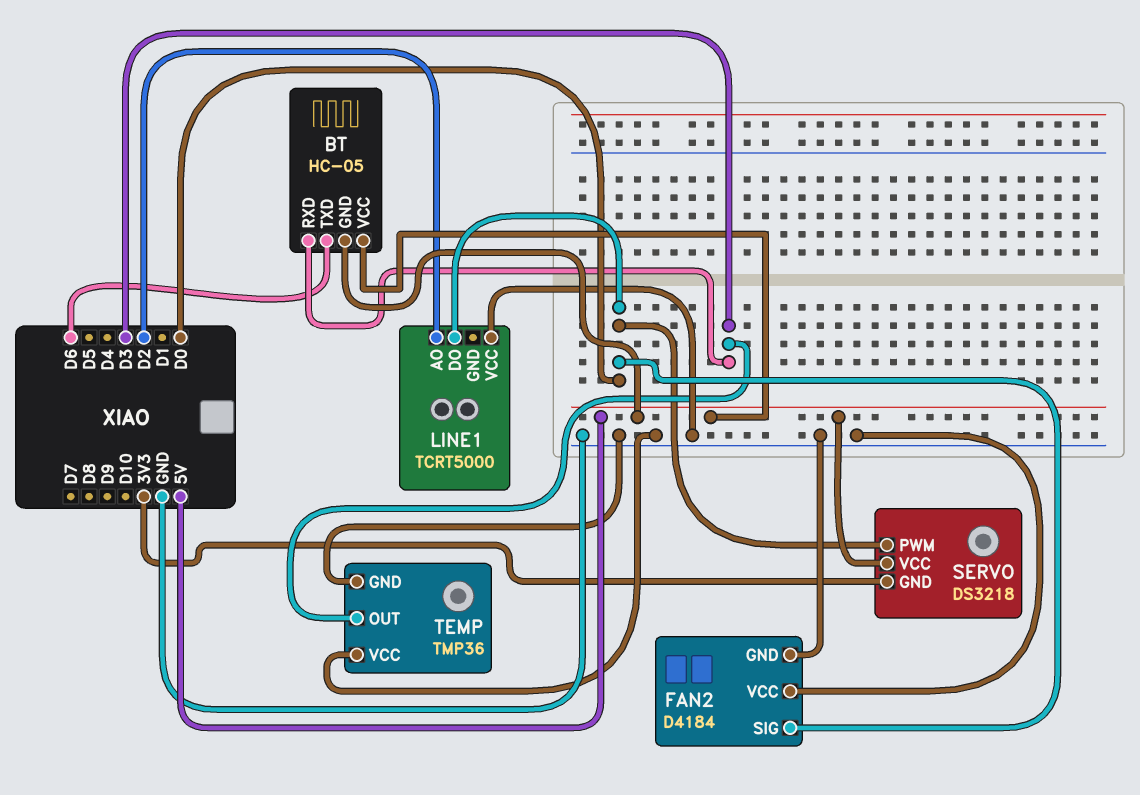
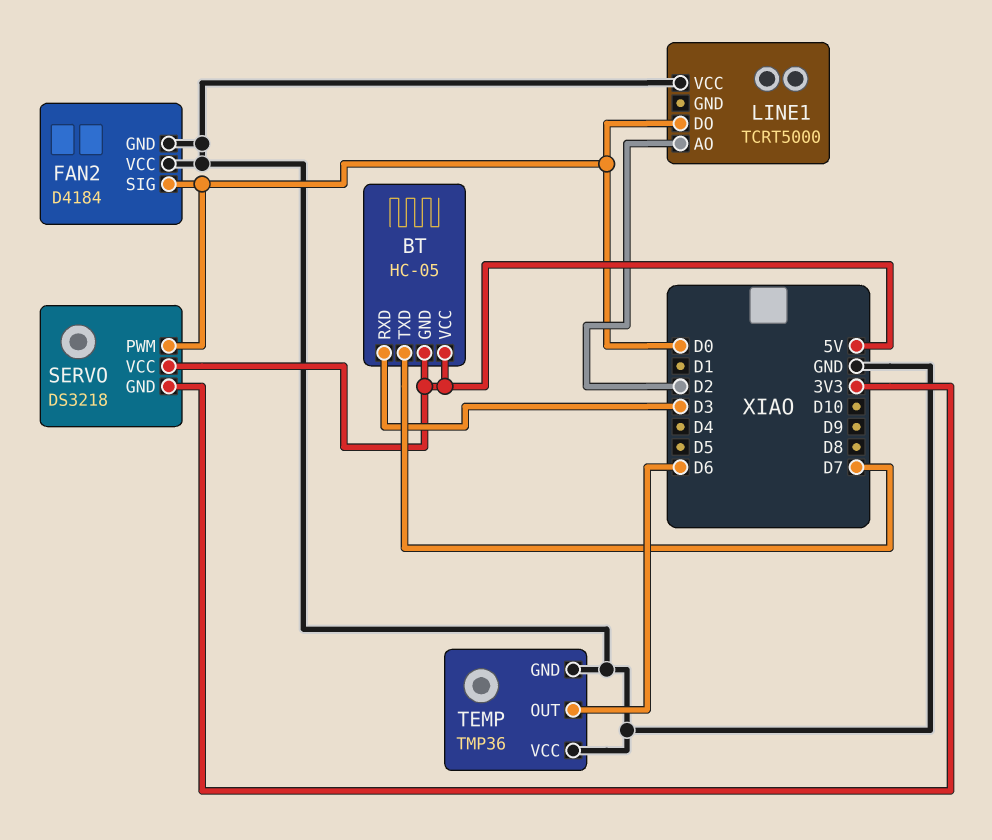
BT pin TXD: D6 -> D7
TEMP pin OUT: D3 -> D6

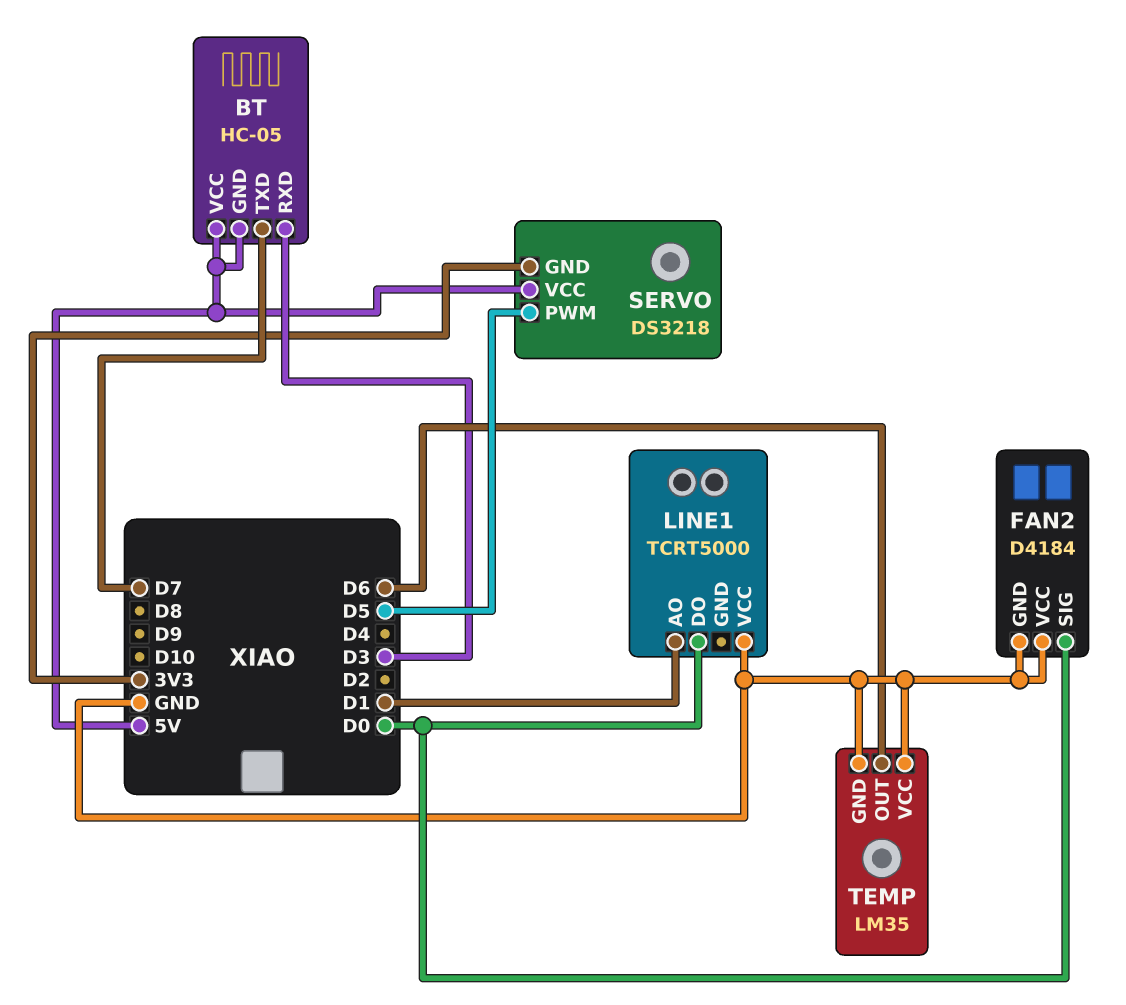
LINE1 pin AO: D2 -> D1
SERVO pin PWM: D0 -> D5
TEMP: TMP36 -> LM35

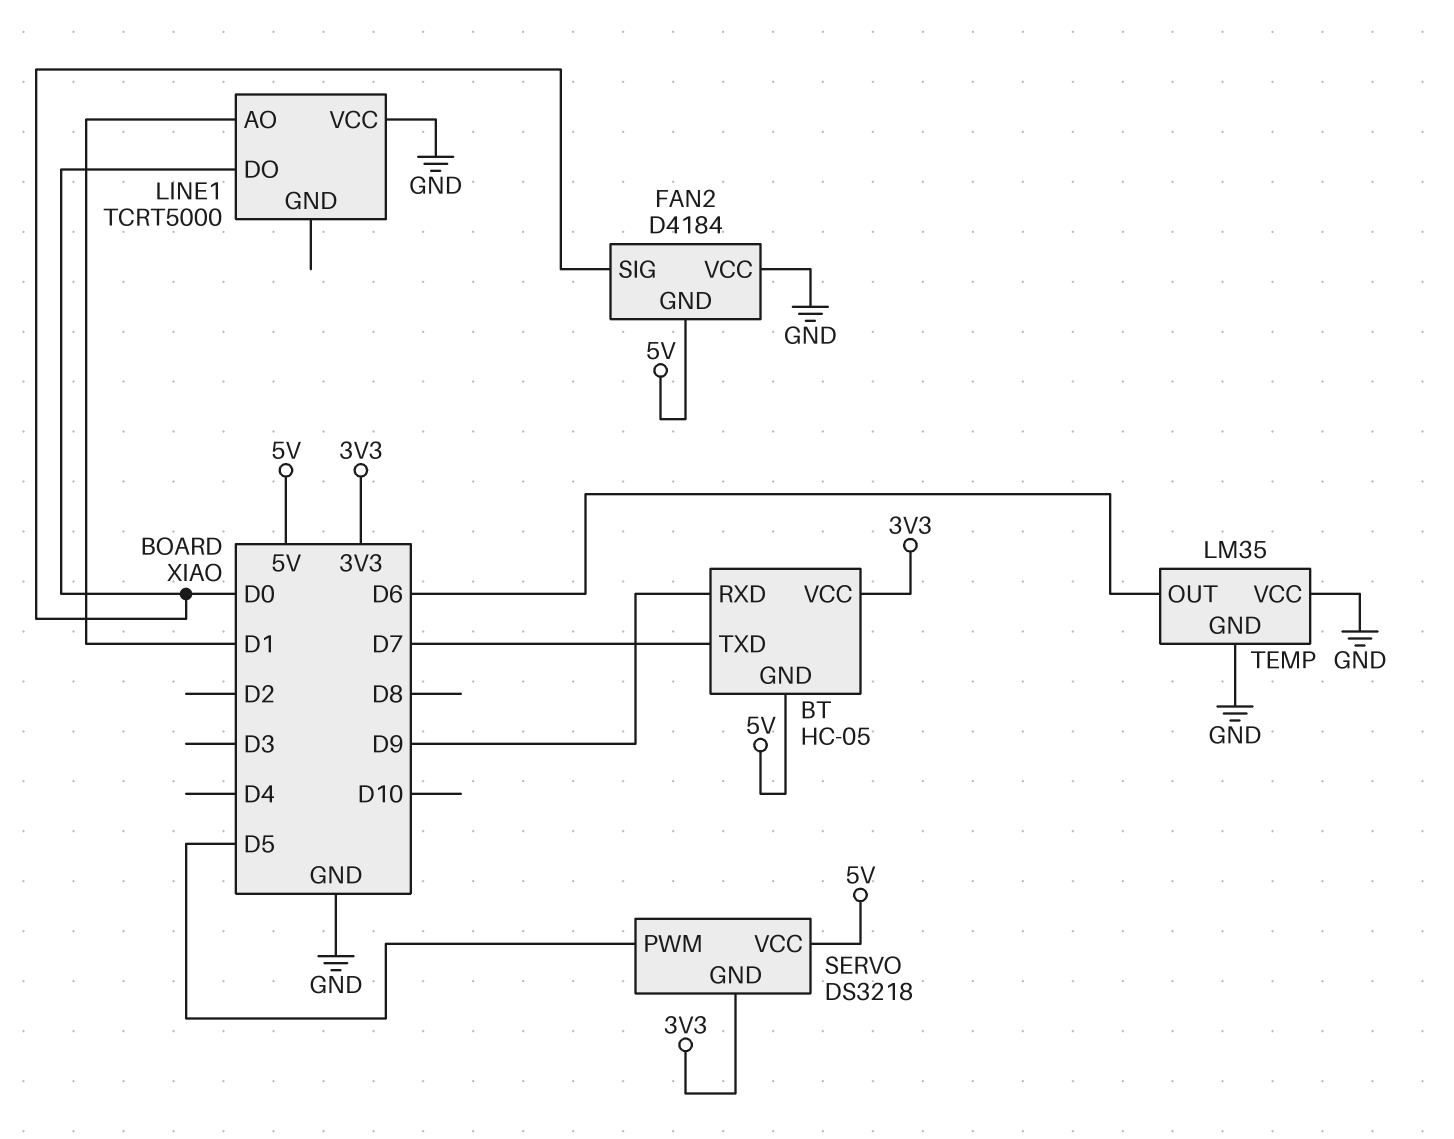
BT pin RXD: D3 -> D9
BT pin VCC: 5V -> 3V3
FAN2 pin GND: GND -> 5V

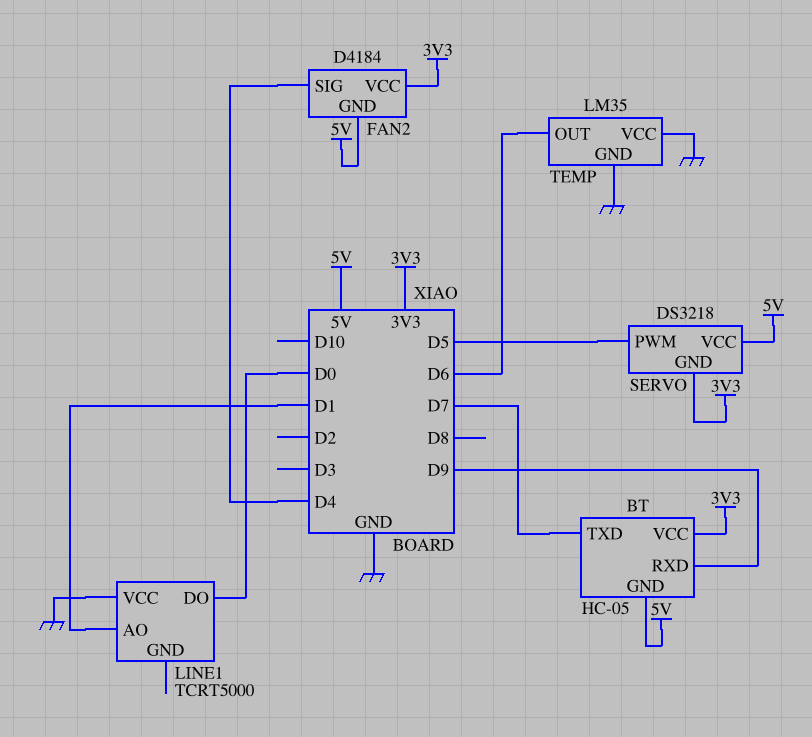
FAN2 pin SIG: D0 -> D4
FAN2 pin VCC: GND -> 3V3

